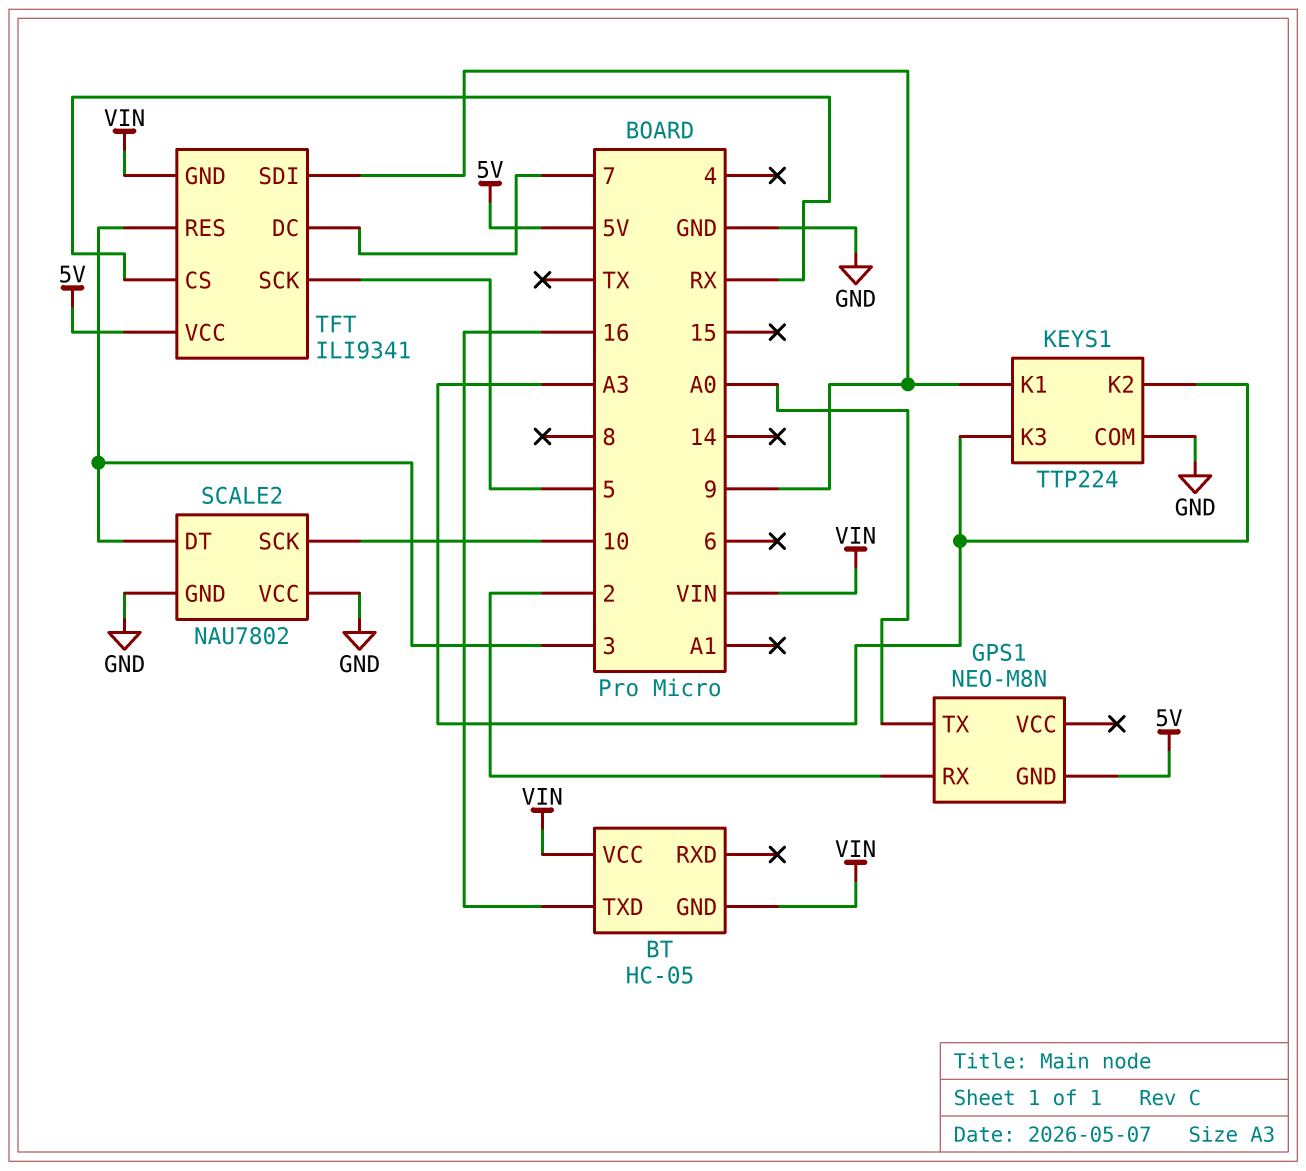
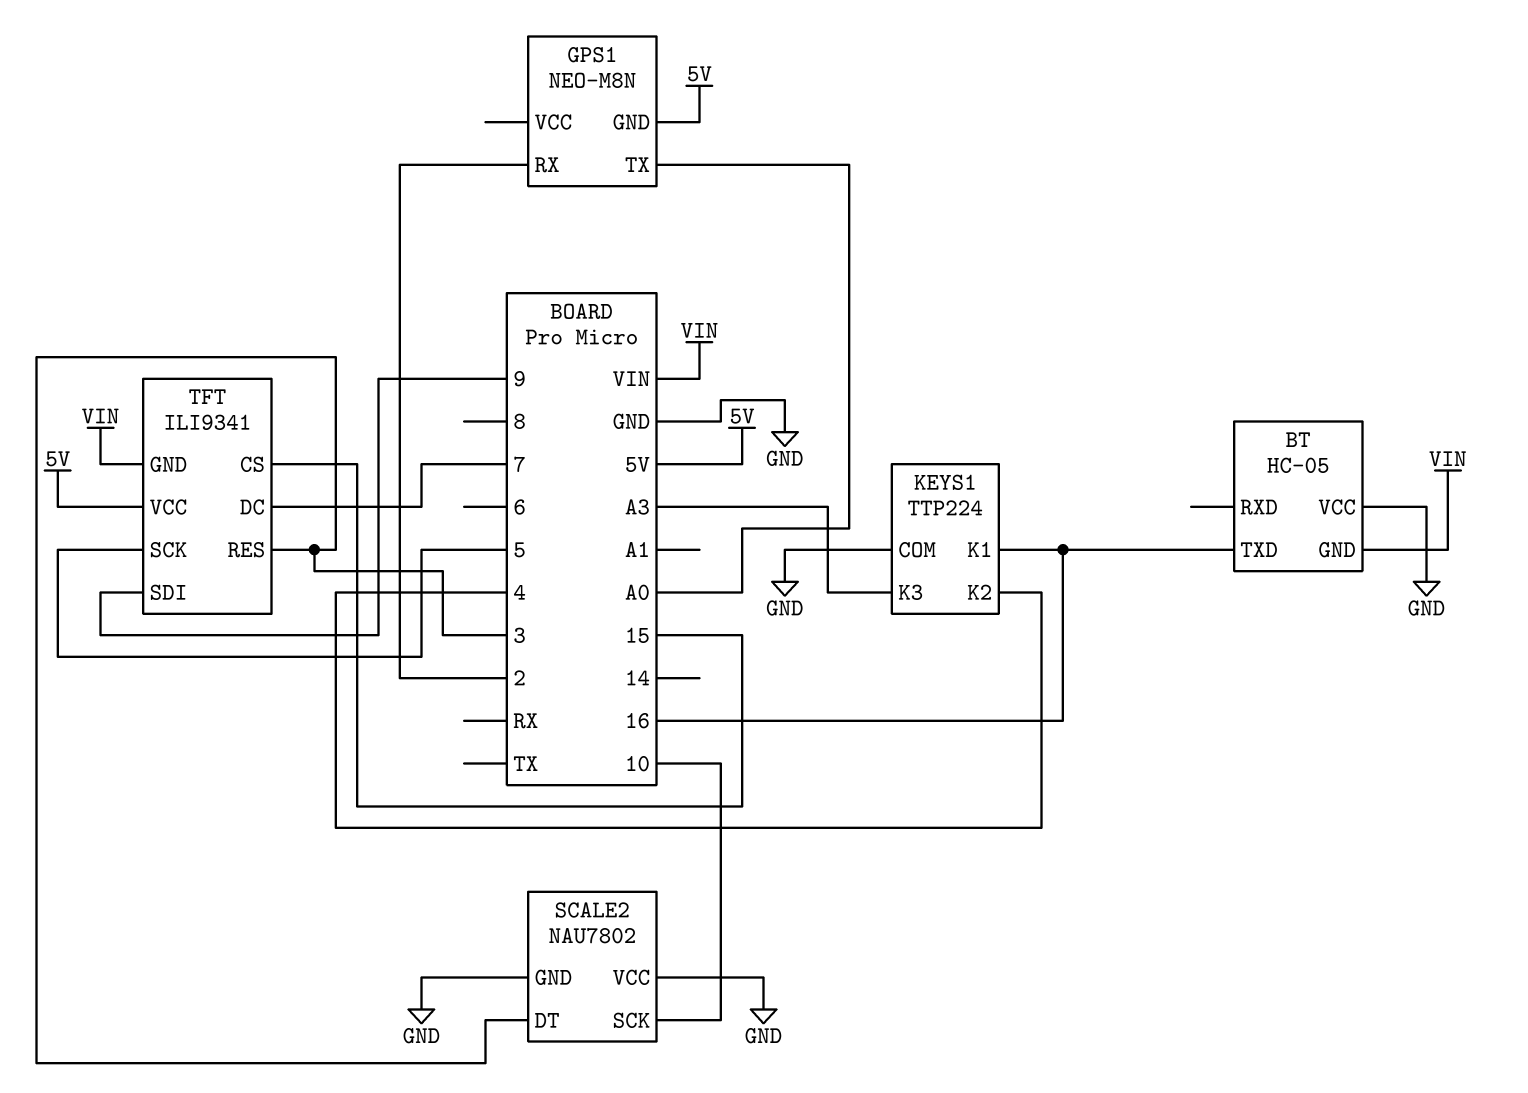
BT pin VCC: VIN -> GND
KEYS1 pin K1: 9 -> 16
KEYS1 pin K2: A3 -> 4
TFT pin CS: RX -> 15

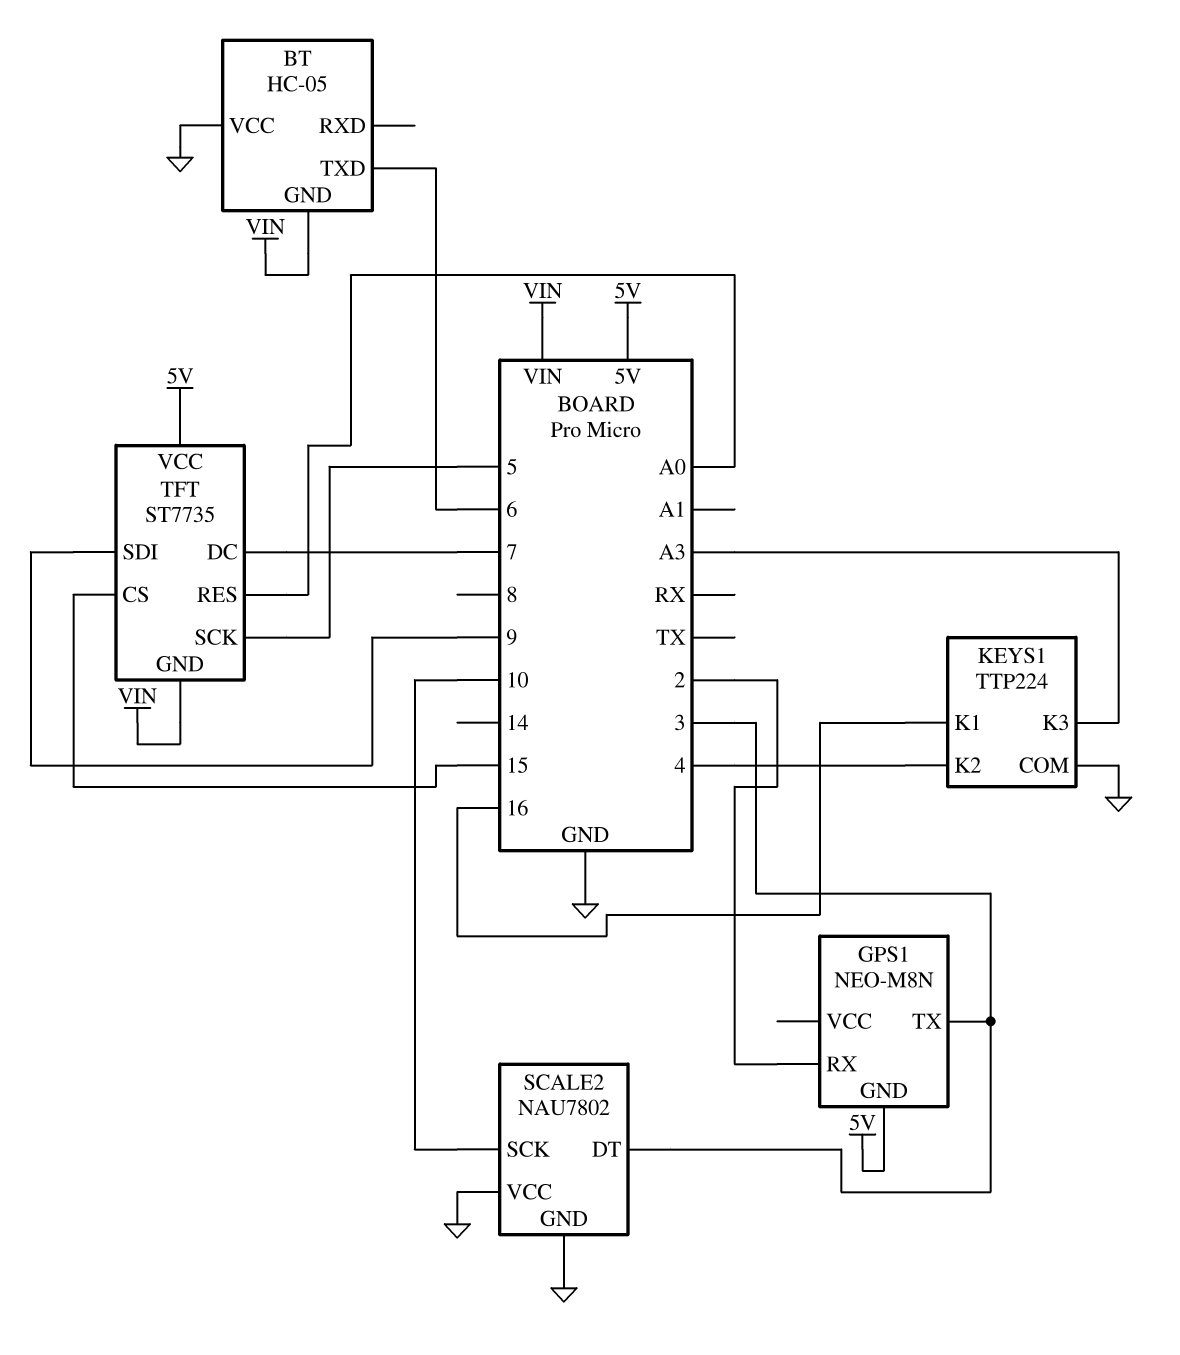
BT pin TXD: 16 -> 6
GPS1 pin TX: A0 -> 3
TFT: ILI9341 -> ST7735
TFT pin RES: 3 -> A0

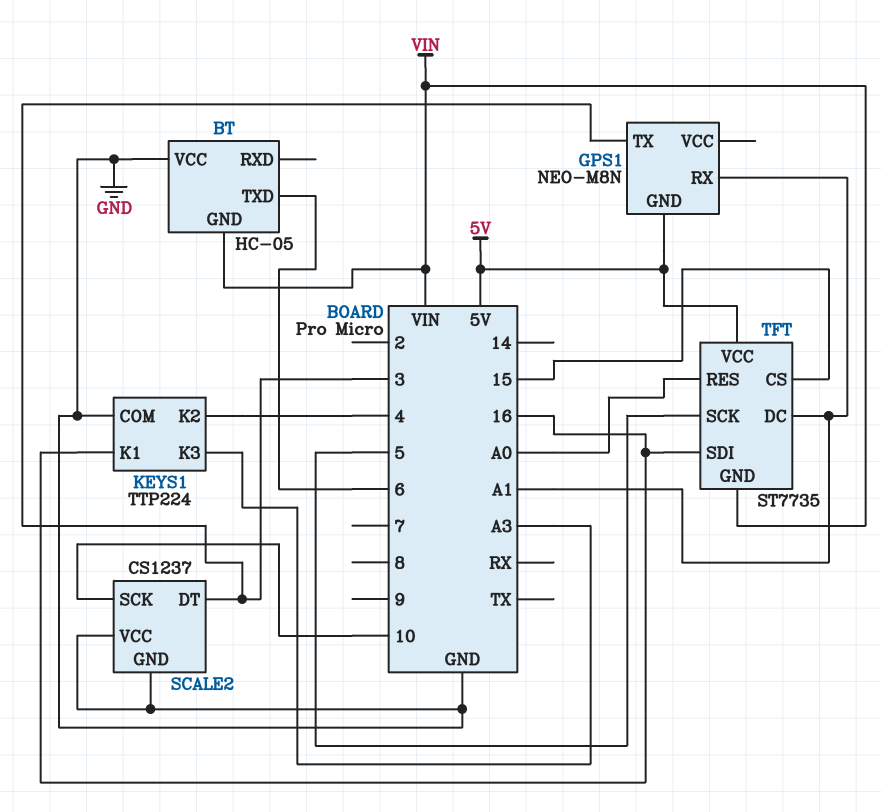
GPS1 pin RX: 2 -> A1
SCALE2: NAU7802 -> CS1237
TFT pin DC: 7 -> A1
TFT pin SDI: 9 -> 16

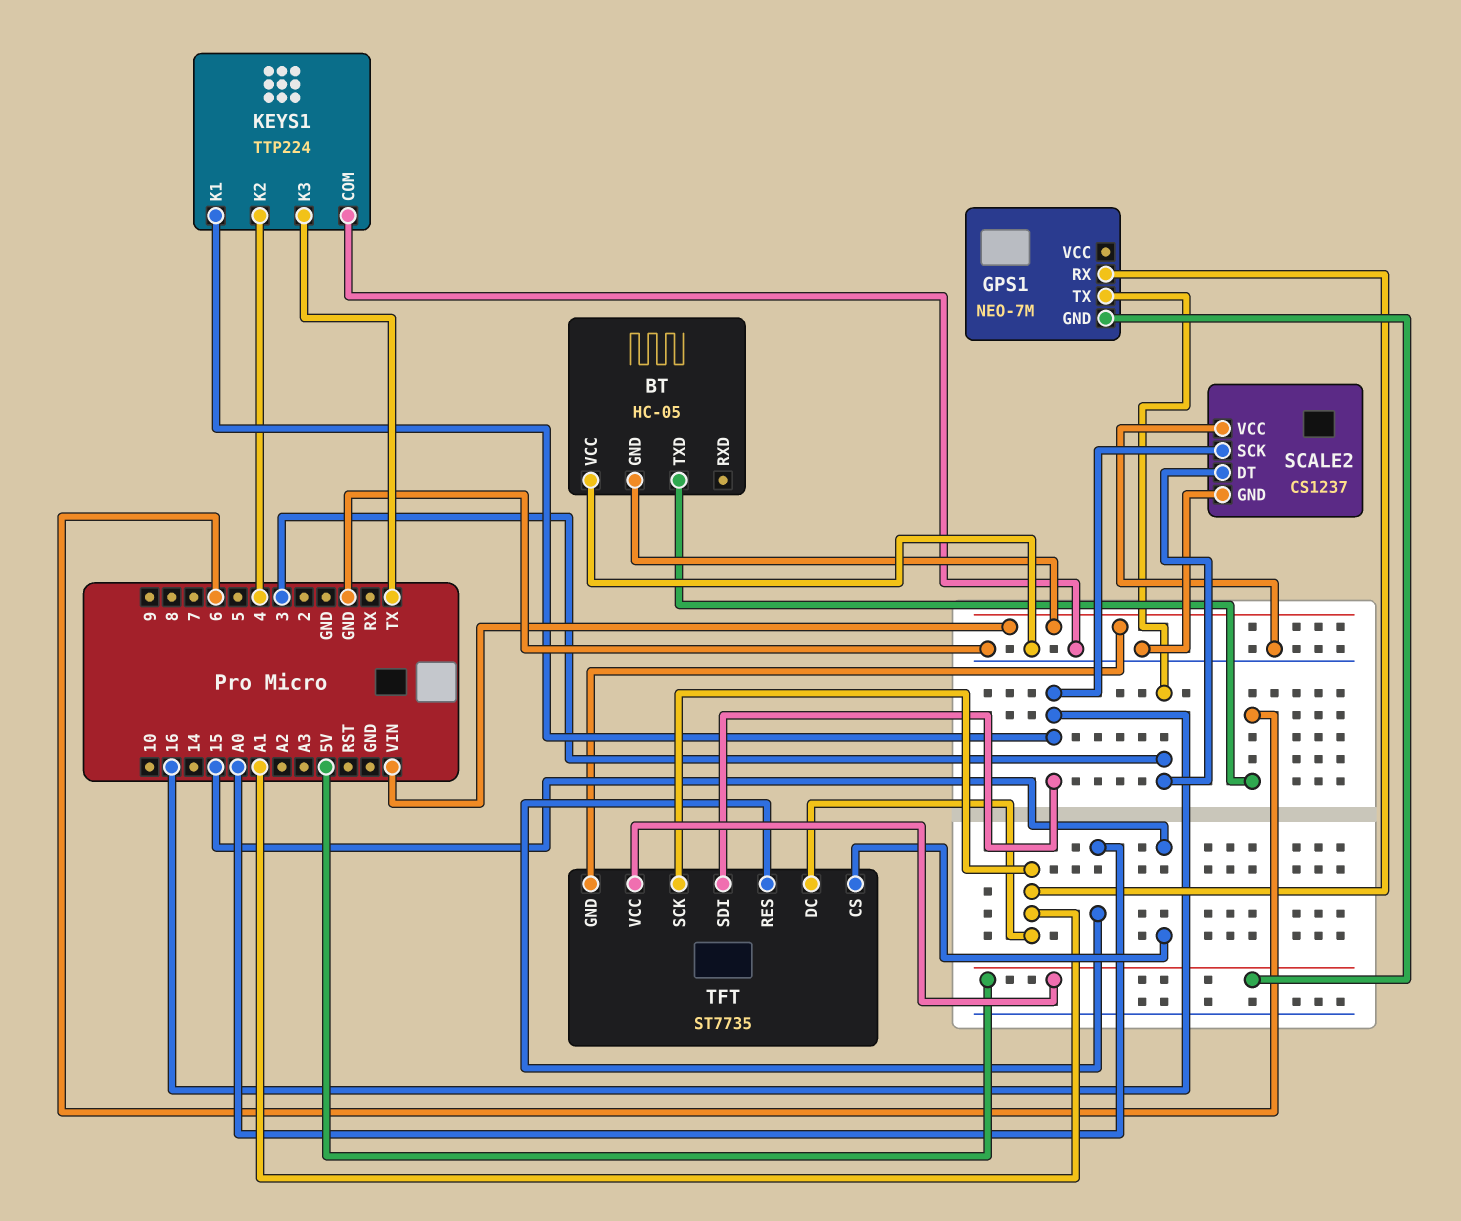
GPS1: NEO-M8N -> NEO-7M
KEYS1 pin K3: A3 -> TX
SCALE2 pin SCK: 10 -> 16
TFT pin SCK: 5 -> A1

